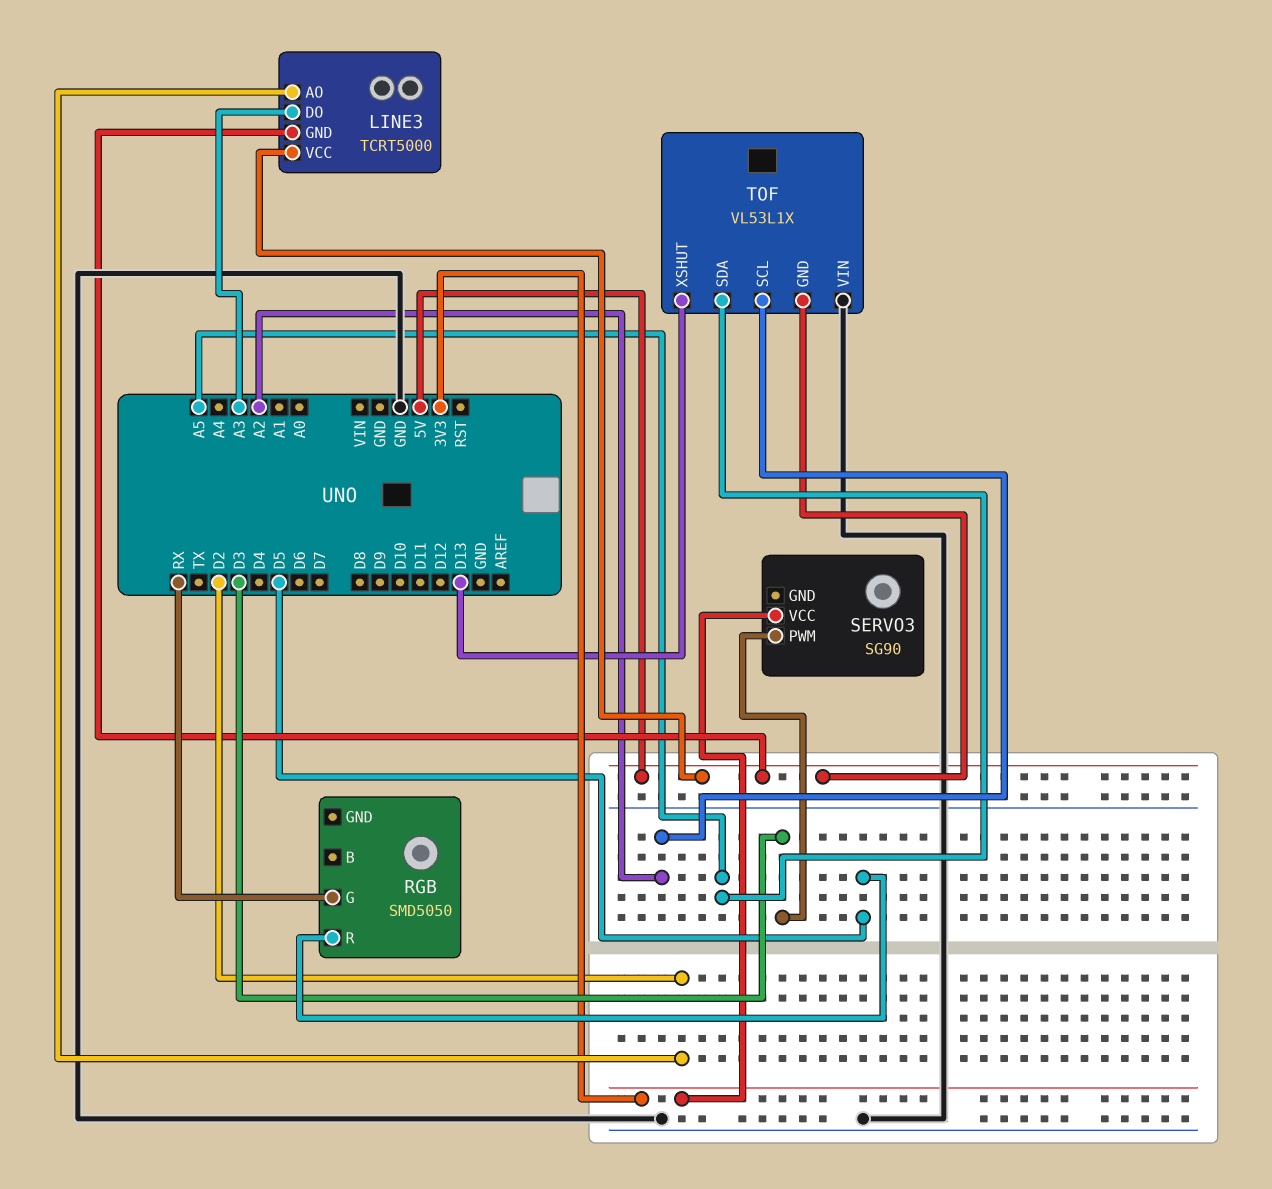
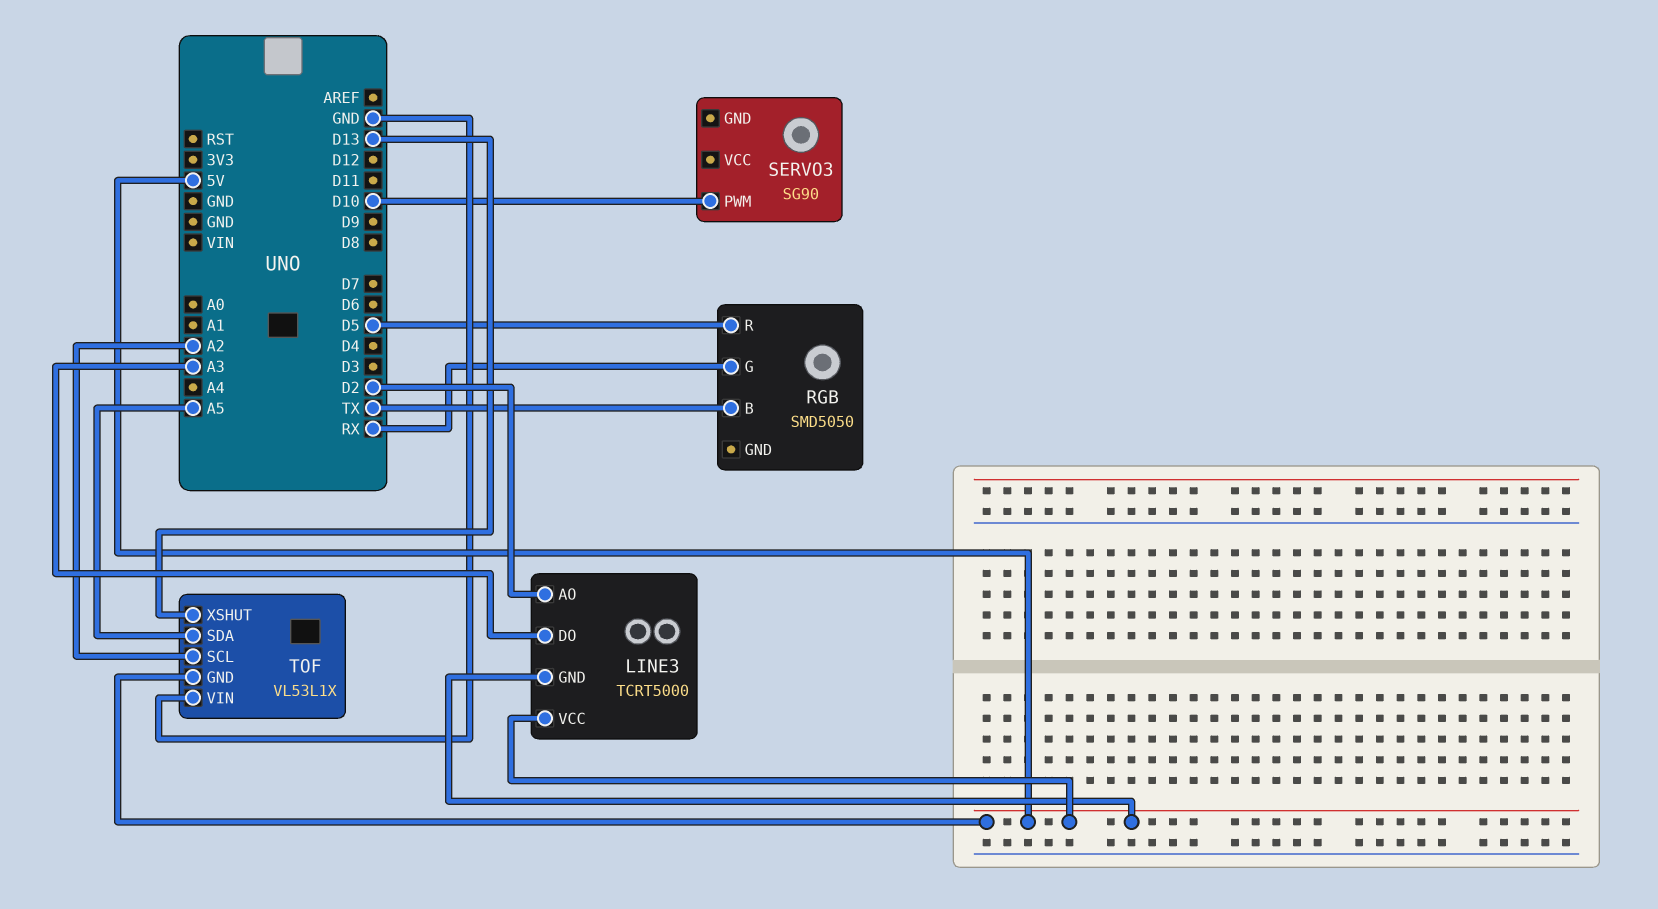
RGB pin B: none -> TX
SERVO3 pin PWM: D3 -> D10
SERVO3 pin VCC: 3V3 -> none

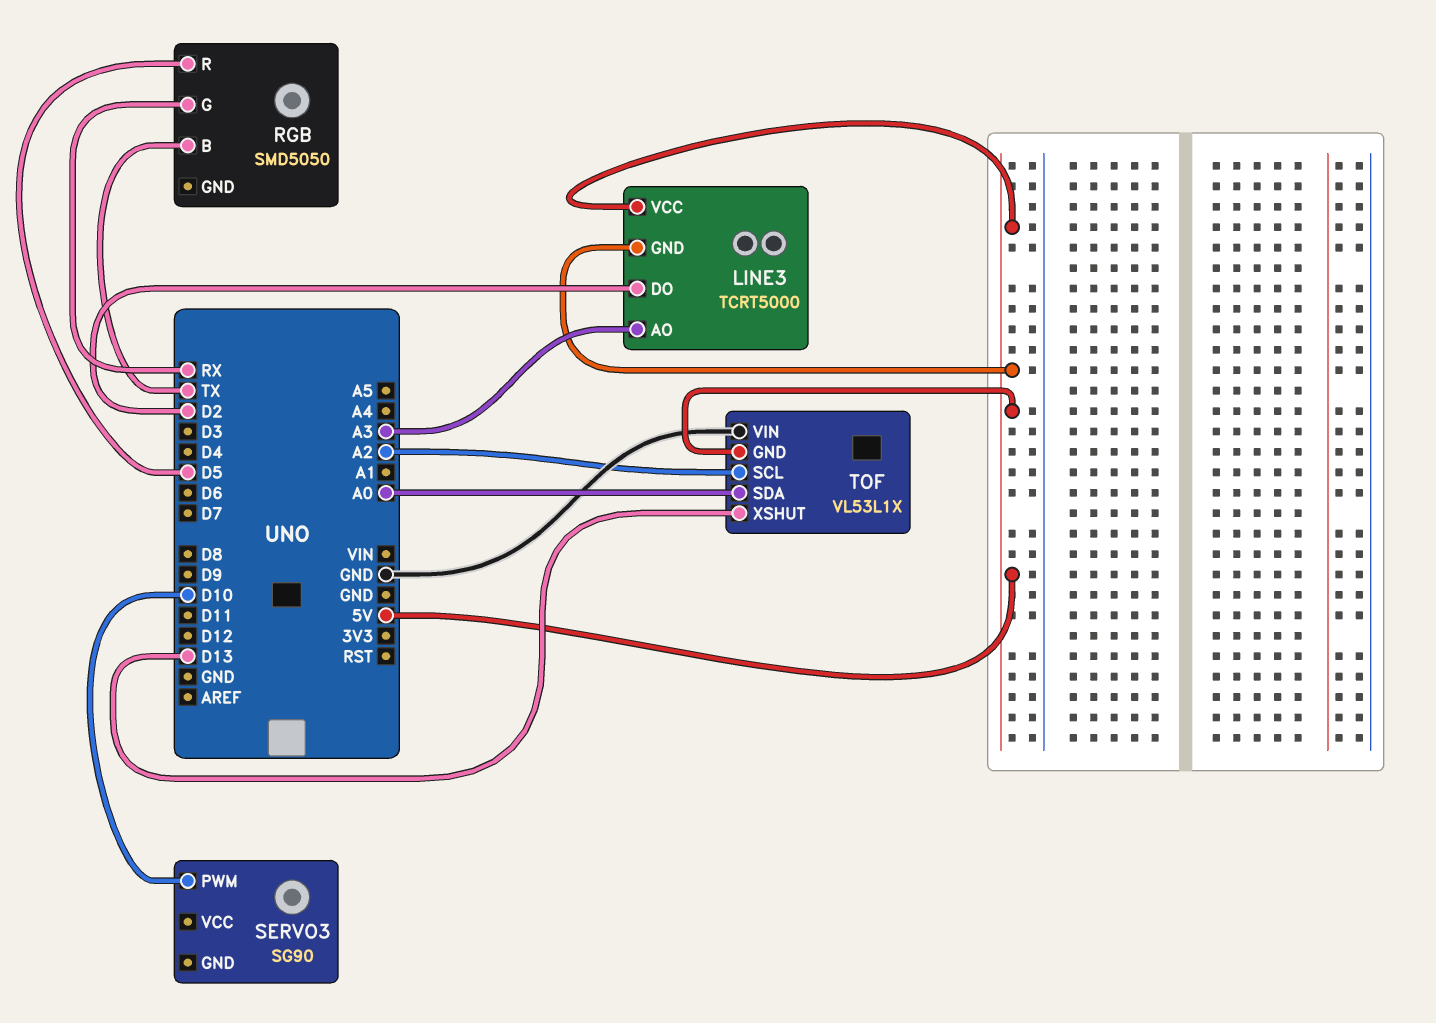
LINE3 pin AO: D2 -> A3
LINE3 pin DO: A3 -> D2
TOF pin SDA: A5 -> A0

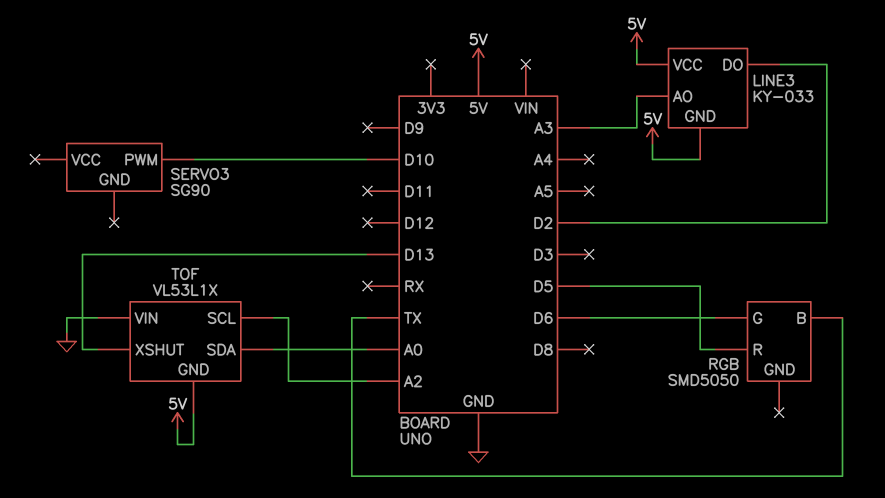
LINE3: TCRT5000 -> KY-033
RGB pin G: RX -> D6

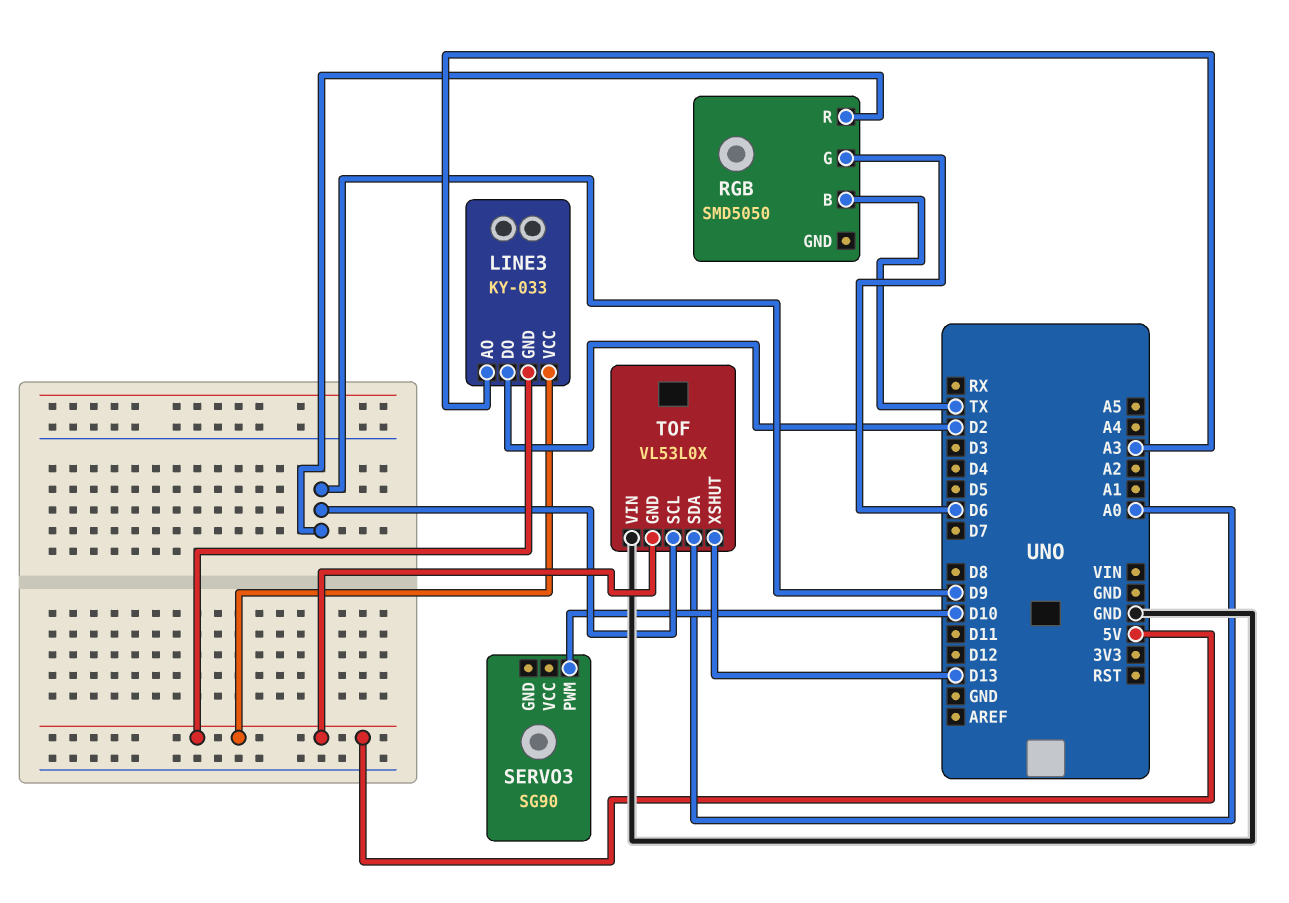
RGB pin R: D5 -> D9
TOF: VL53L1X -> VL53L0X
TOF pin SCL: A2 -> D9

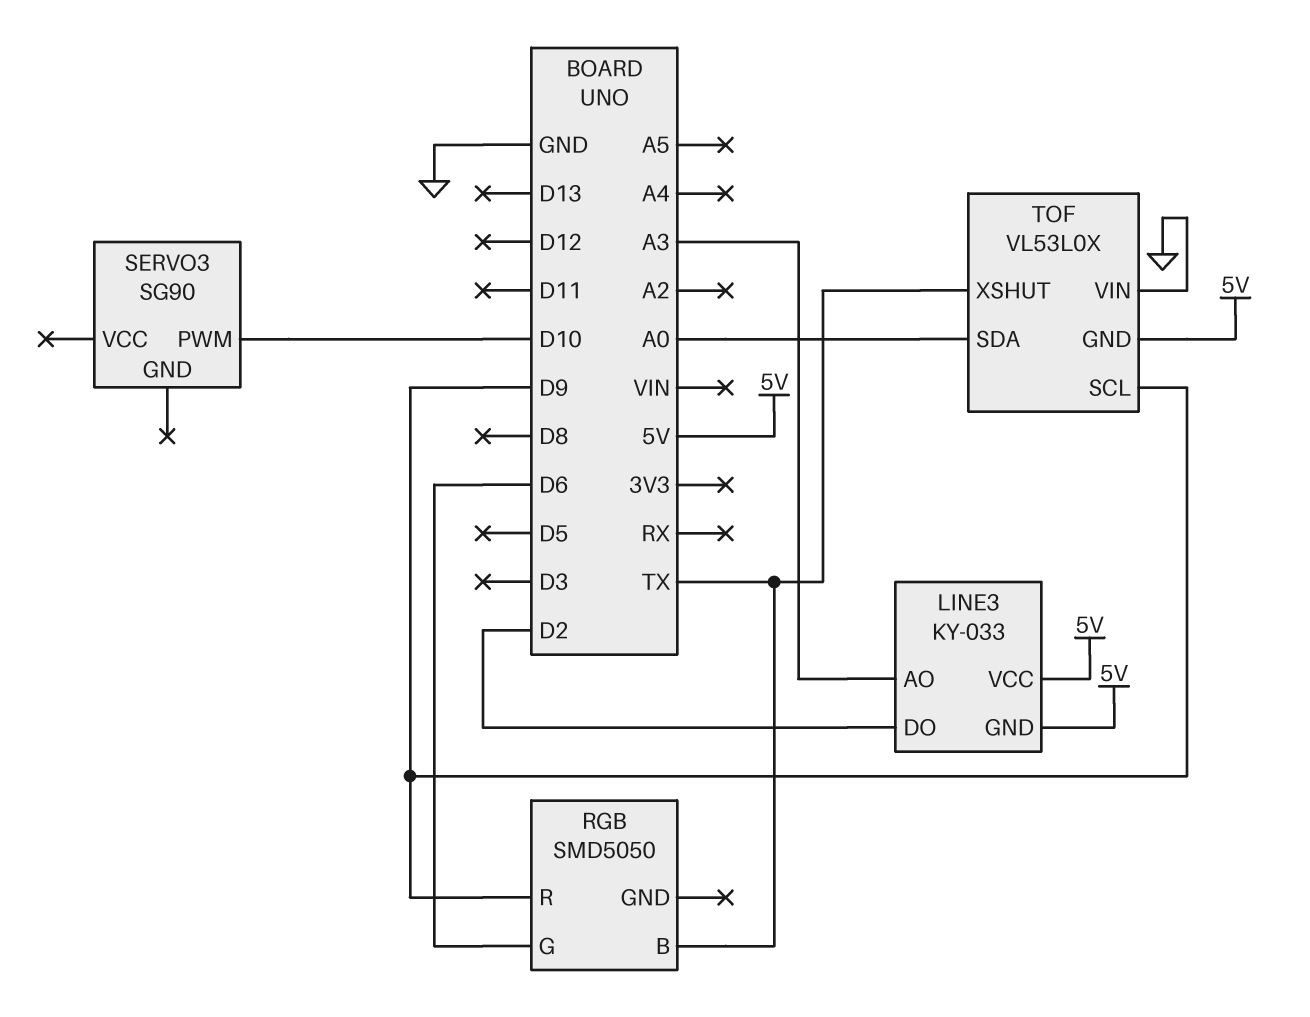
TOF pin XSHUT: D13 -> TX

